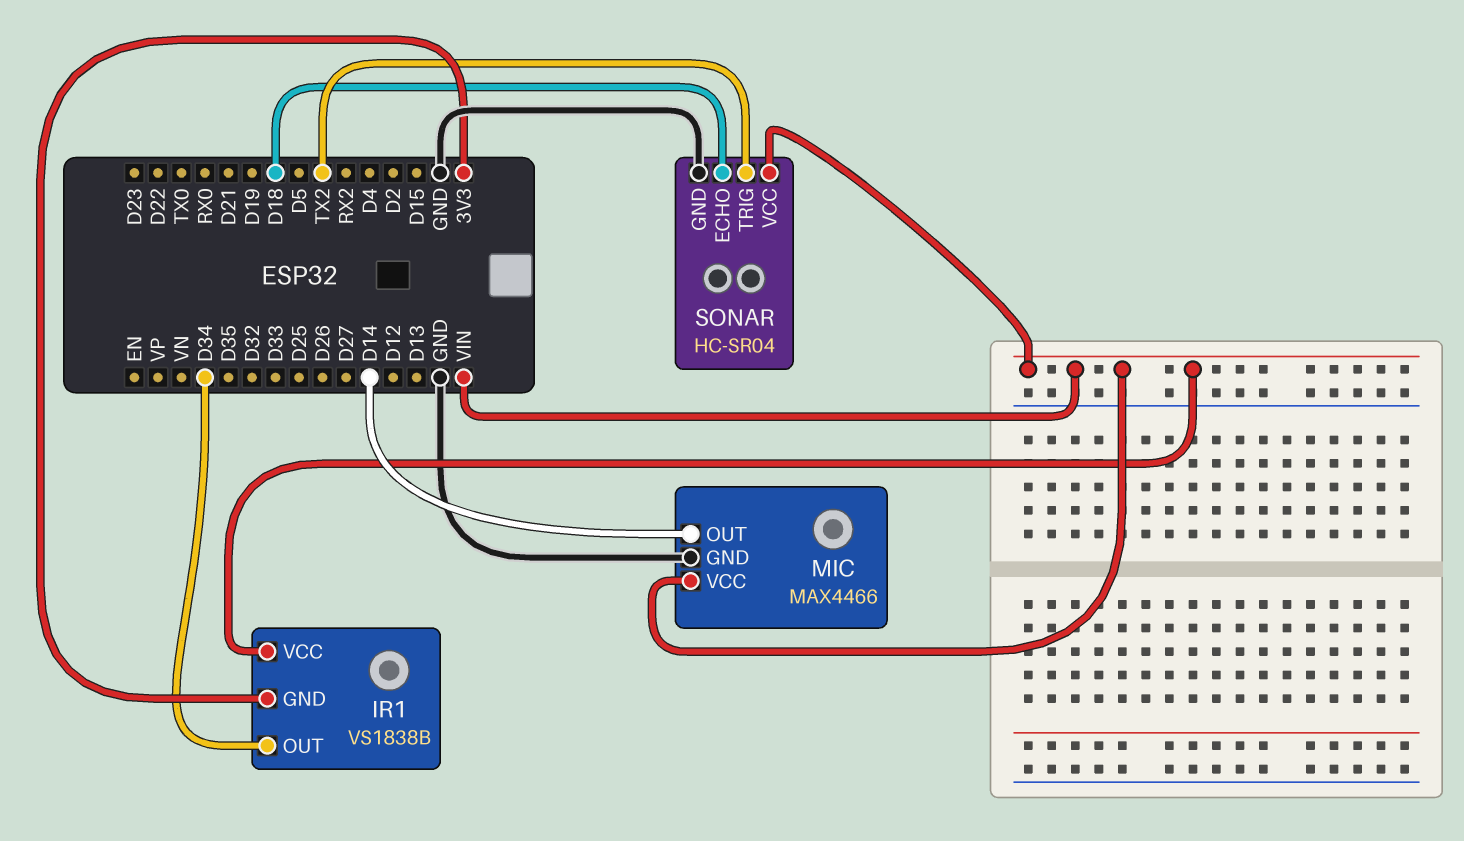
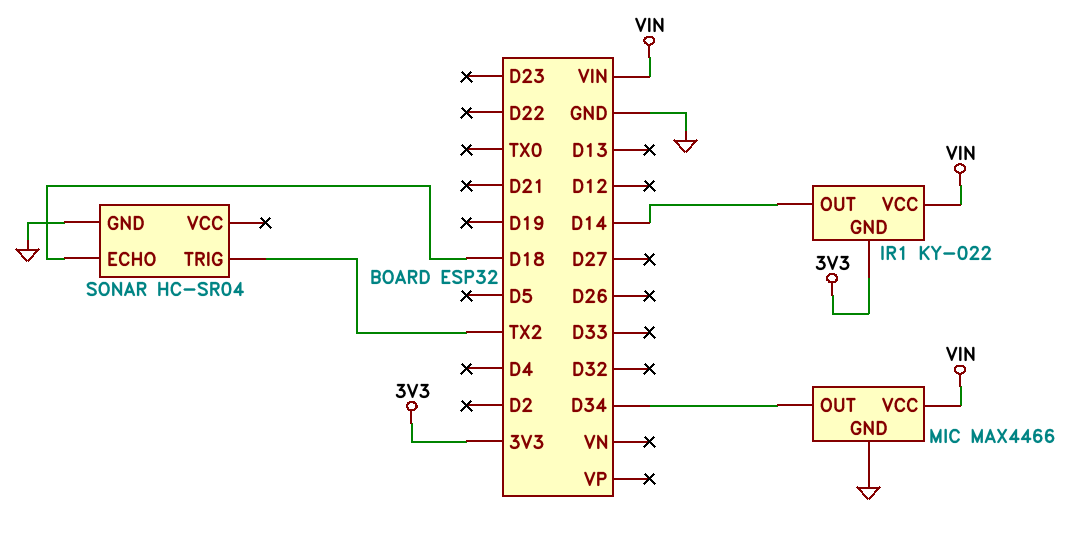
IR1: VS1838B -> KY-022
IR1 pin OUT: D34 -> D14
MIC pin OUT: D14 -> D34
SONAR pin VCC: VIN -> none

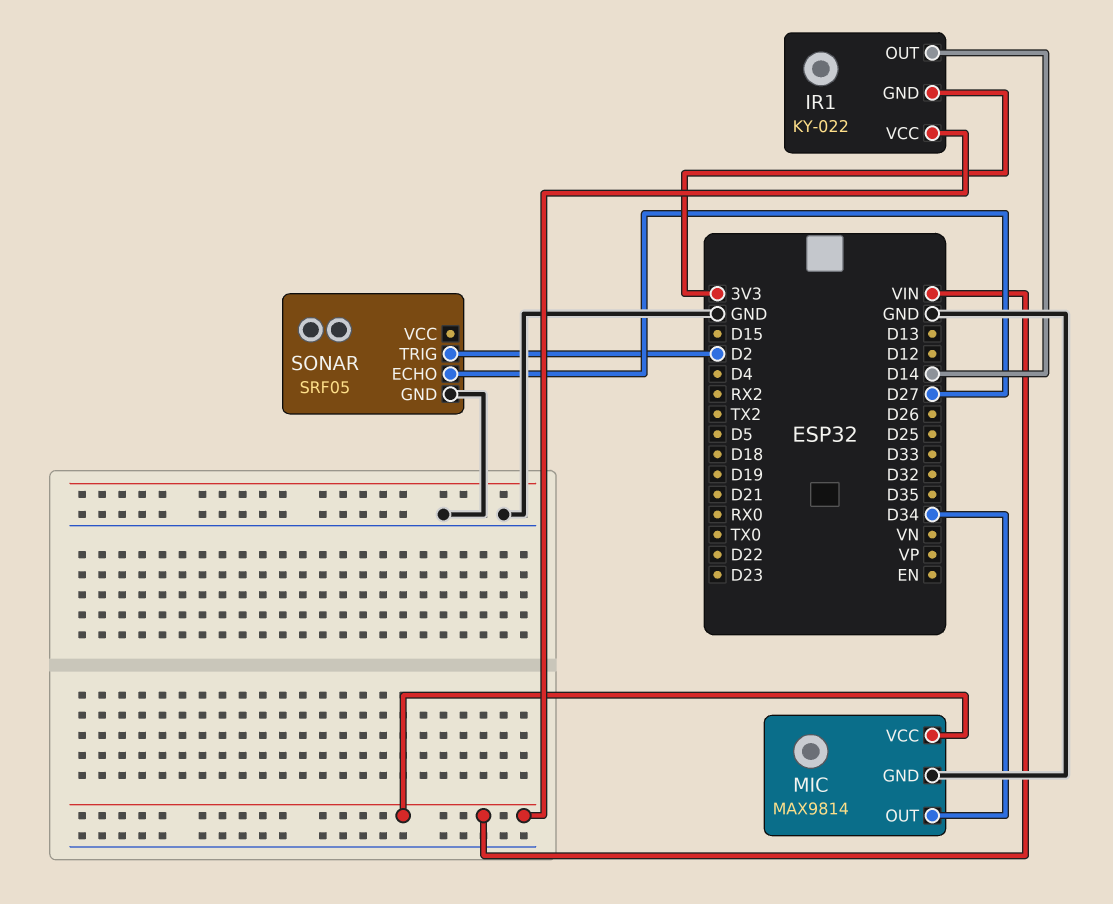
MIC: MAX4466 -> MAX9814
SONAR: HC-SR04 -> SRF05
SONAR pin ECHO: D18 -> D27
SONAR pin TRIG: TX2 -> D2

